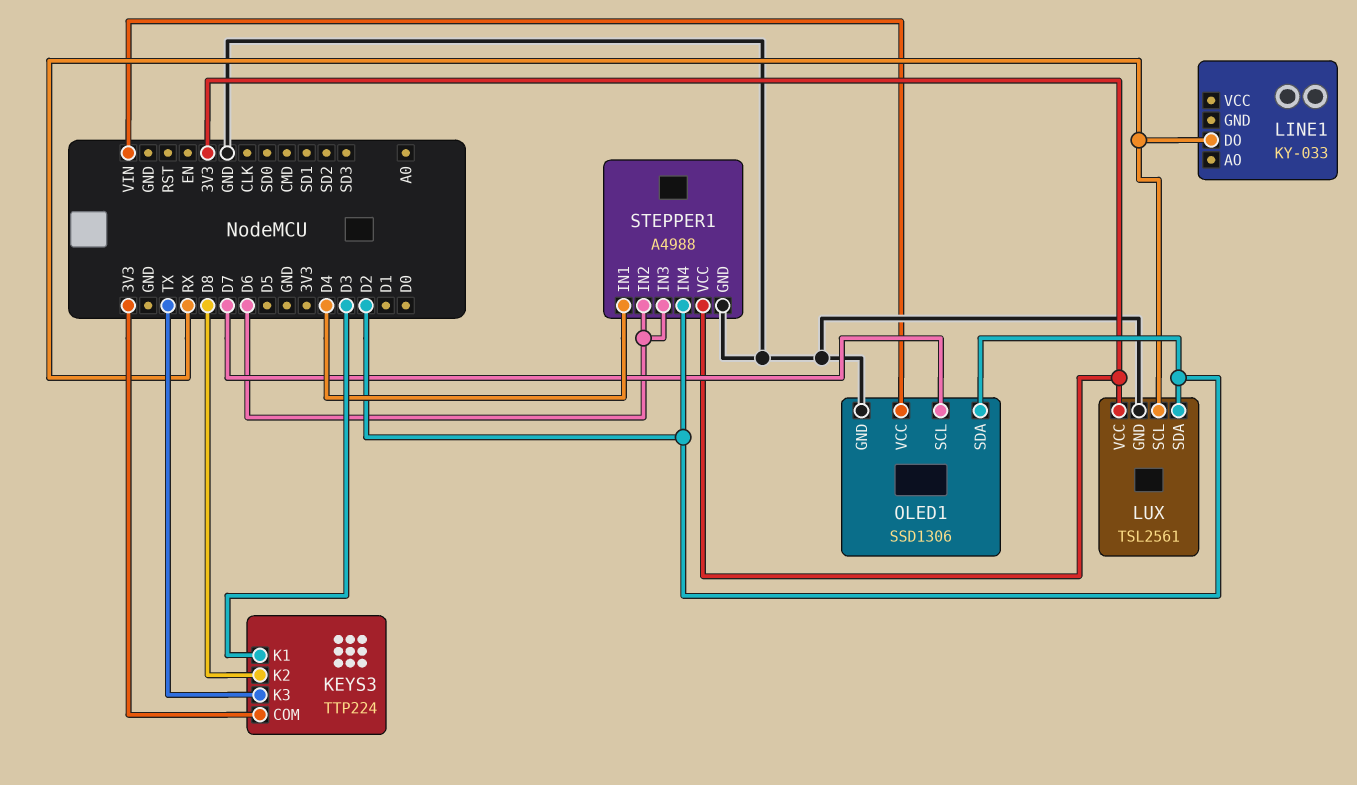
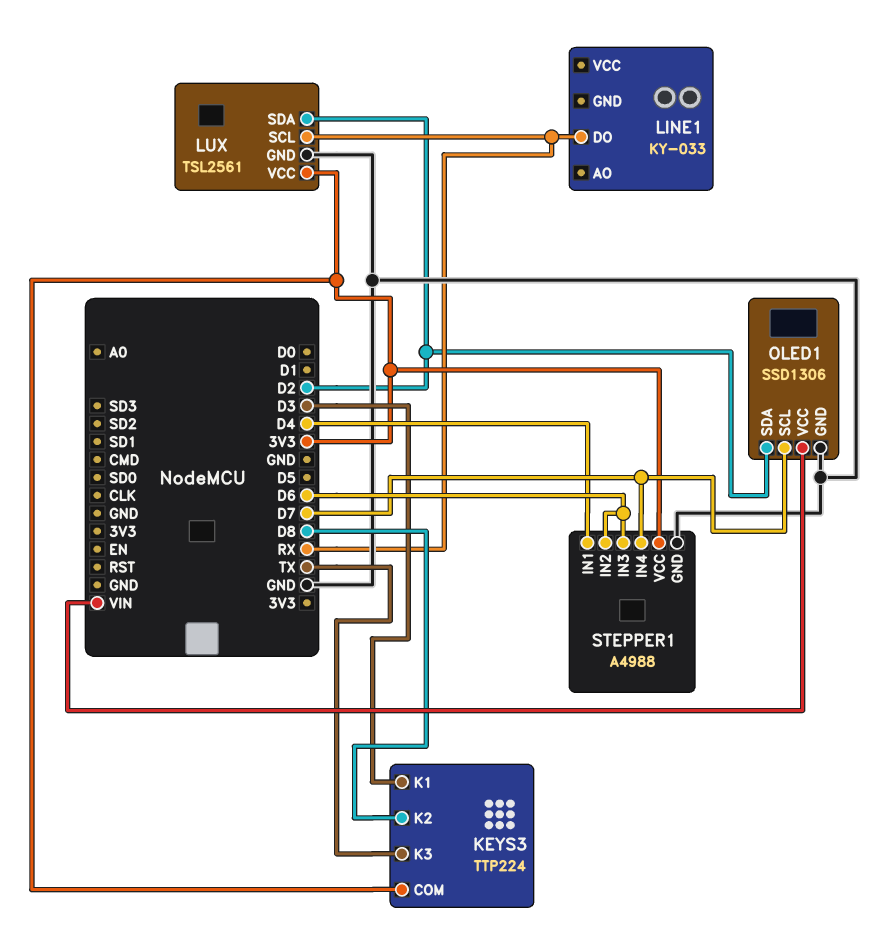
STEPPER1 pin IN4: D2 -> D7

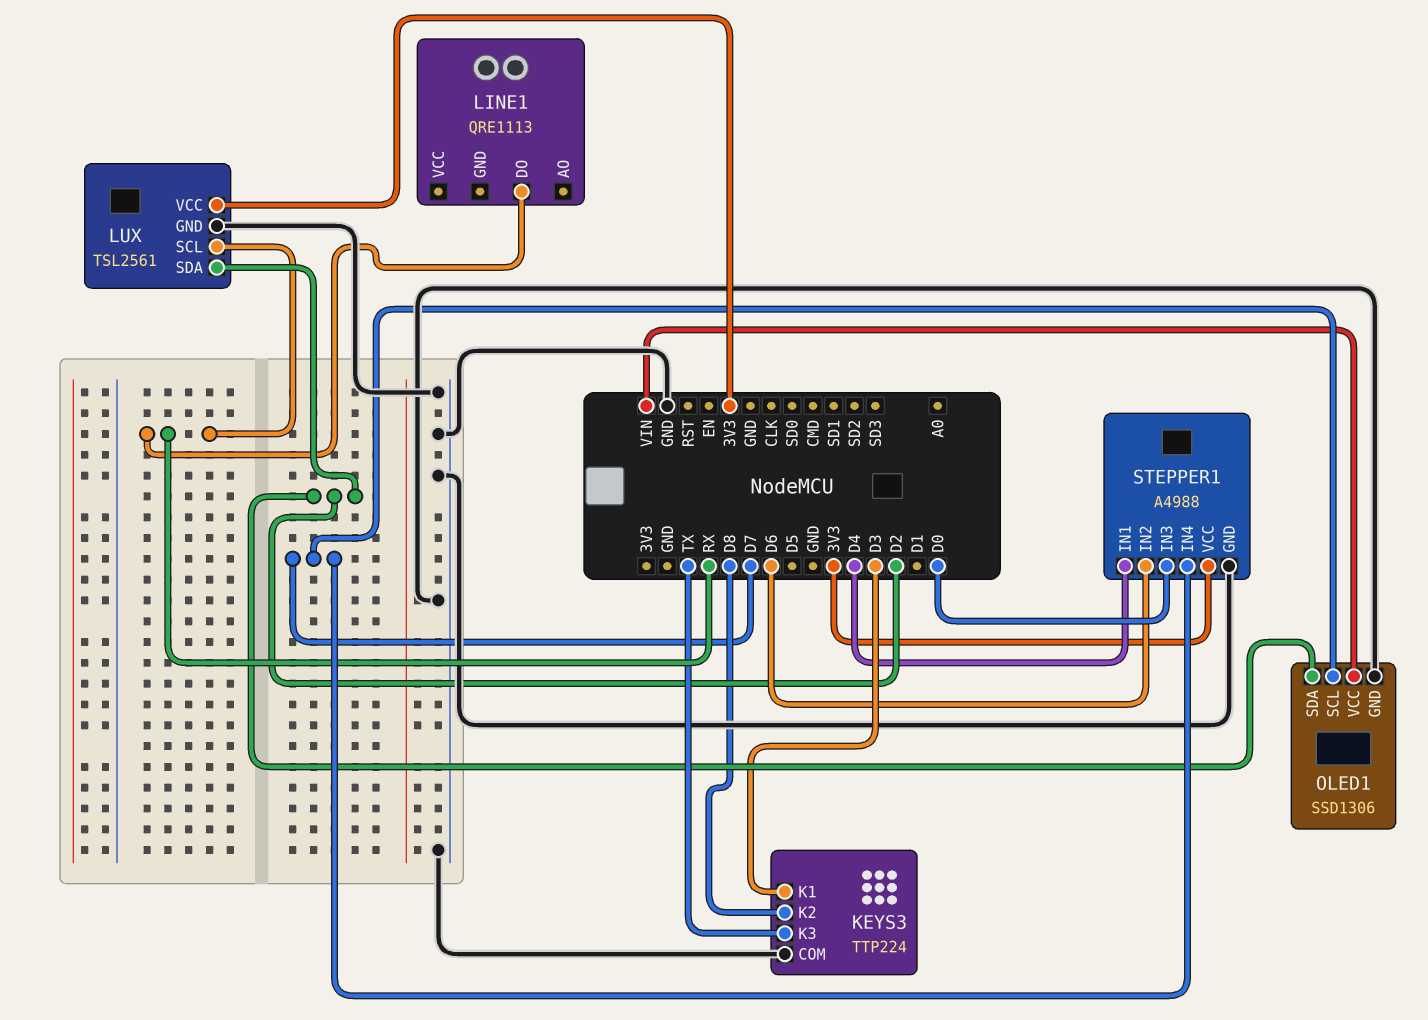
KEYS3 pin COM: 3V3 -> GND
LINE1: KY-033 -> QRE1113
STEPPER1 pin IN3: D6 -> D0

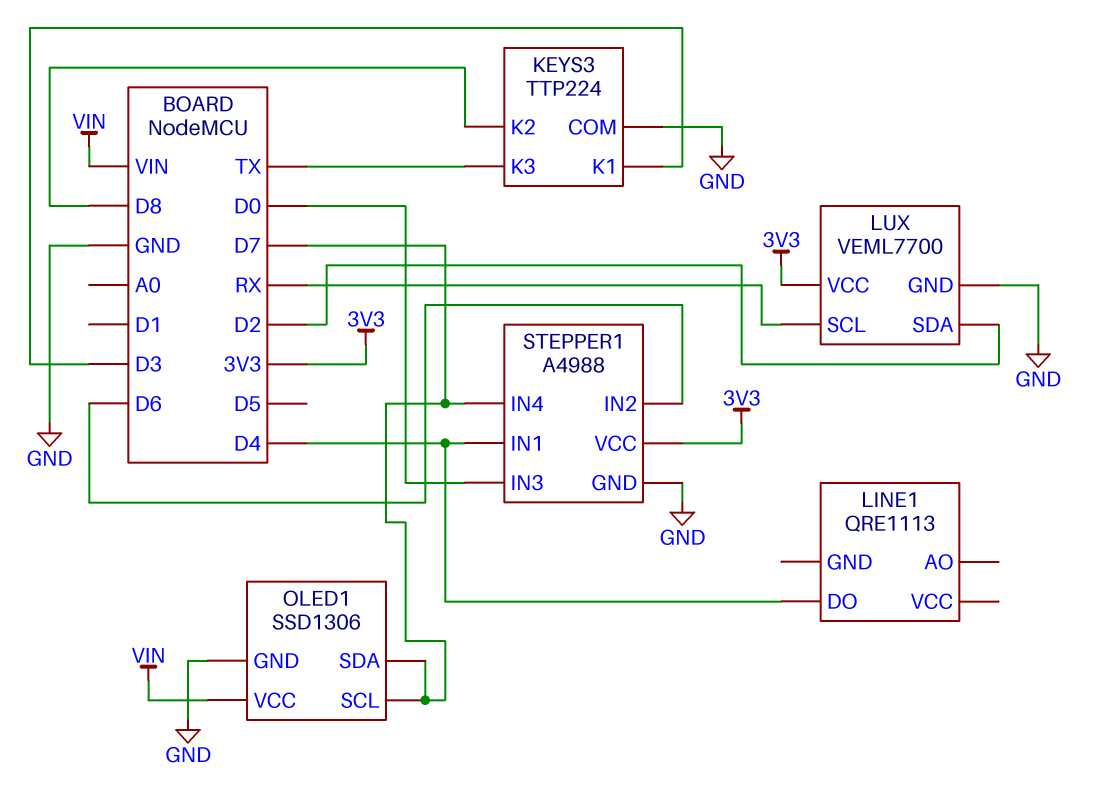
LINE1 pin DO: RX -> D4
LUX: TSL2561 -> VEML7700
OLED1 pin SDA: D2 -> D7

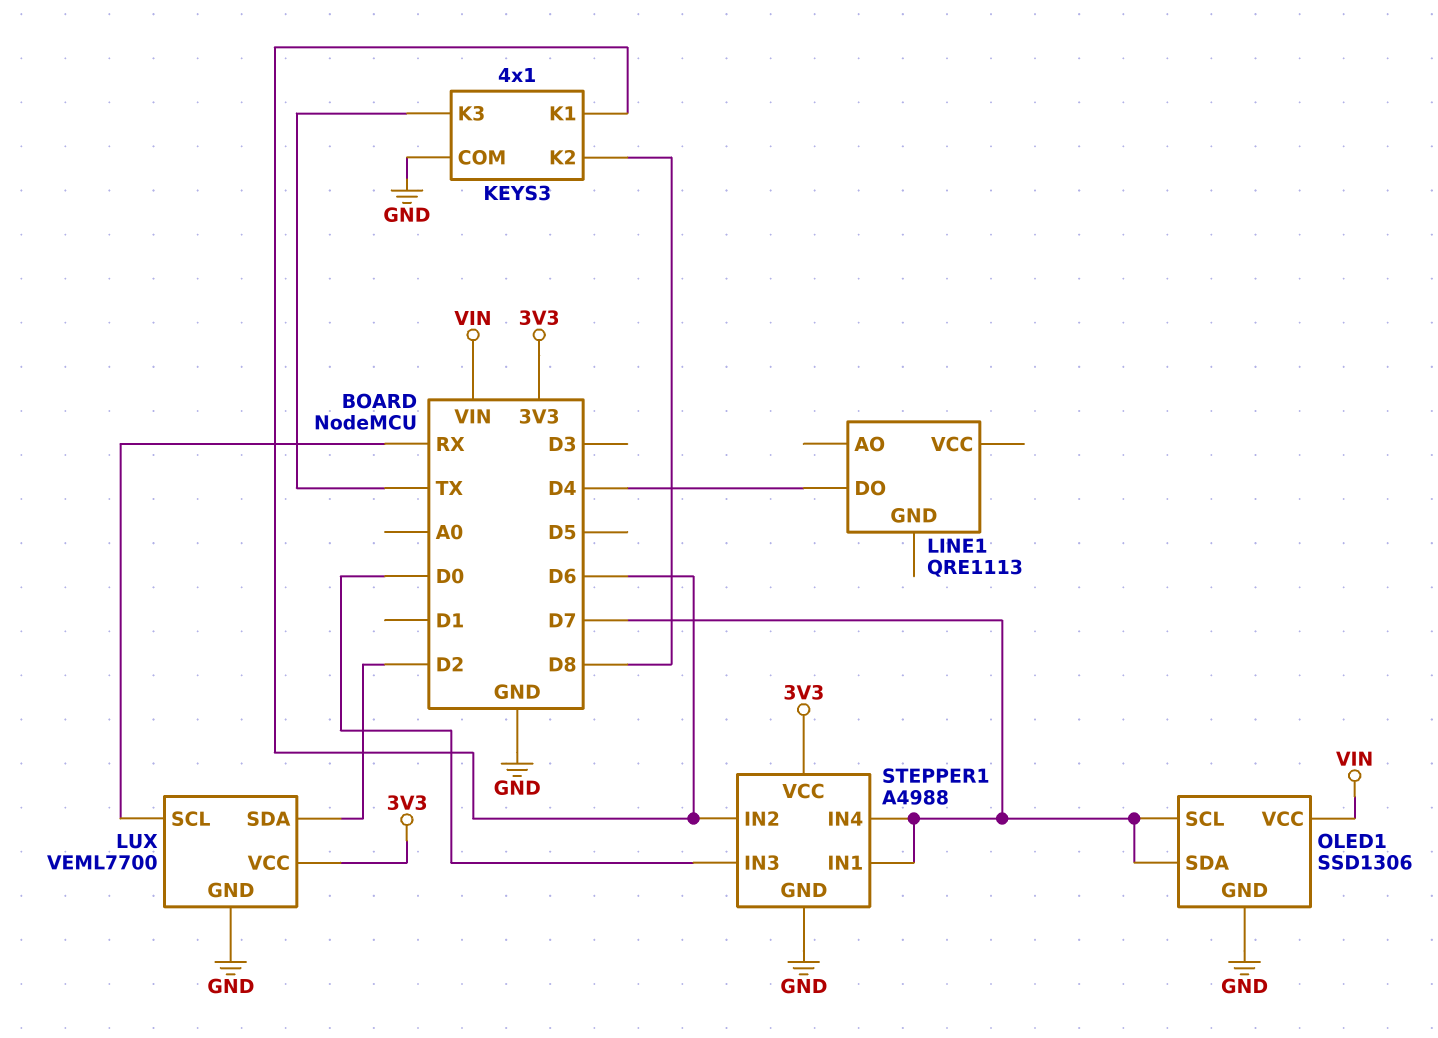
KEYS3: TTP224 -> 4x1
KEYS3 pin K1: D3 -> D6
STEPPER1 pin IN1: D4 -> D7

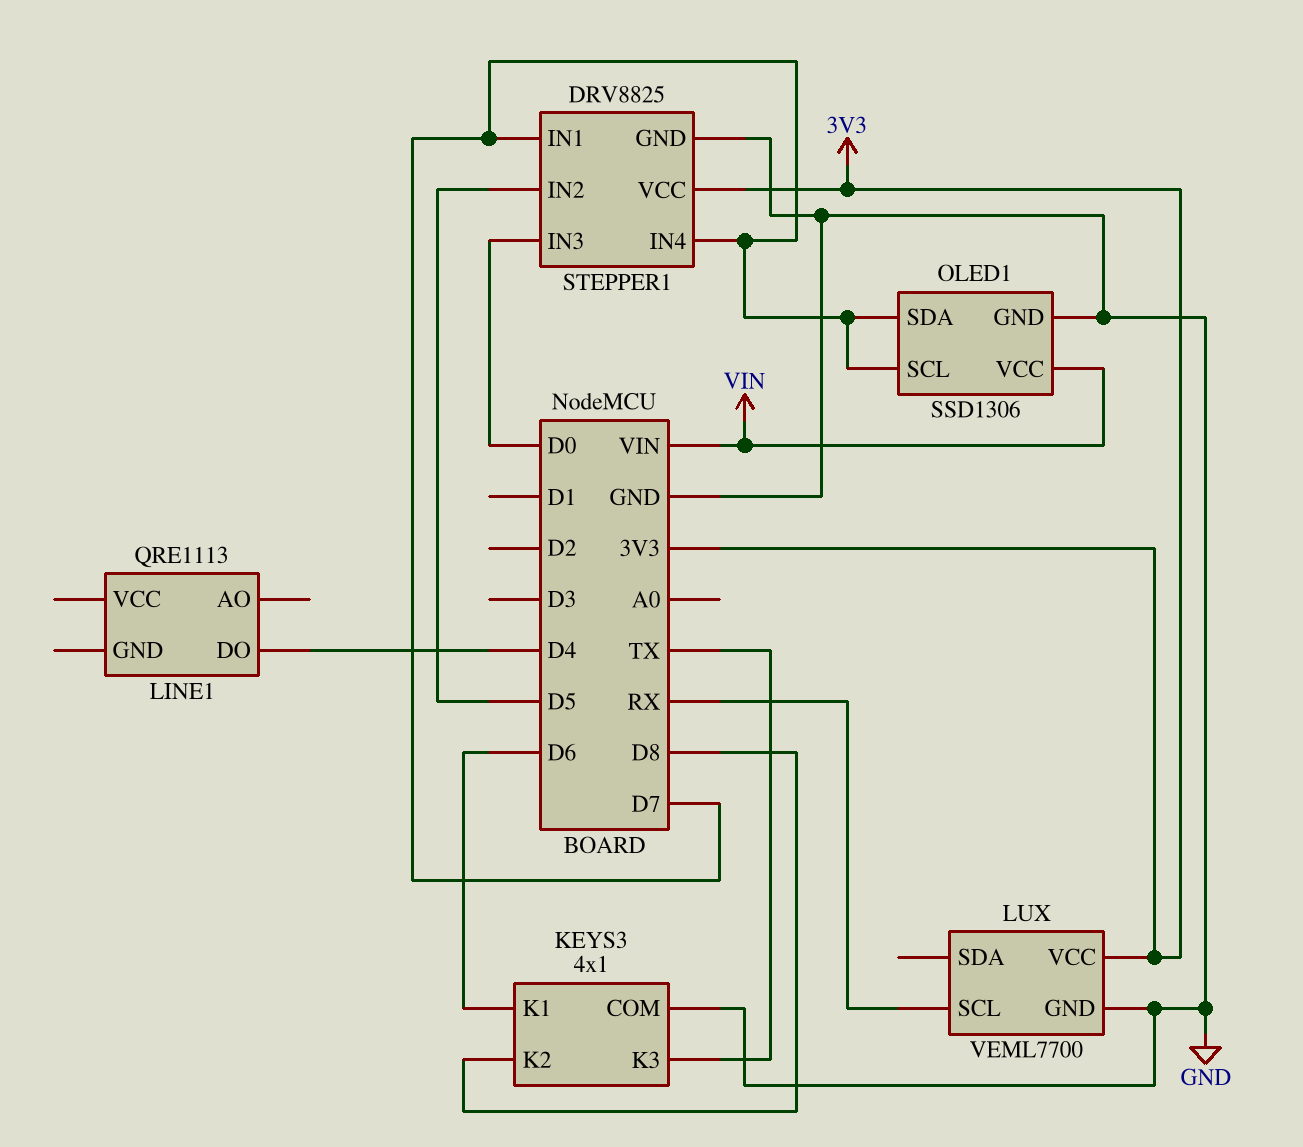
LUX pin SDA: D2 -> none
STEPPER1: A4988 -> DRV8825
STEPPER1 pin IN2: D6 -> D5

